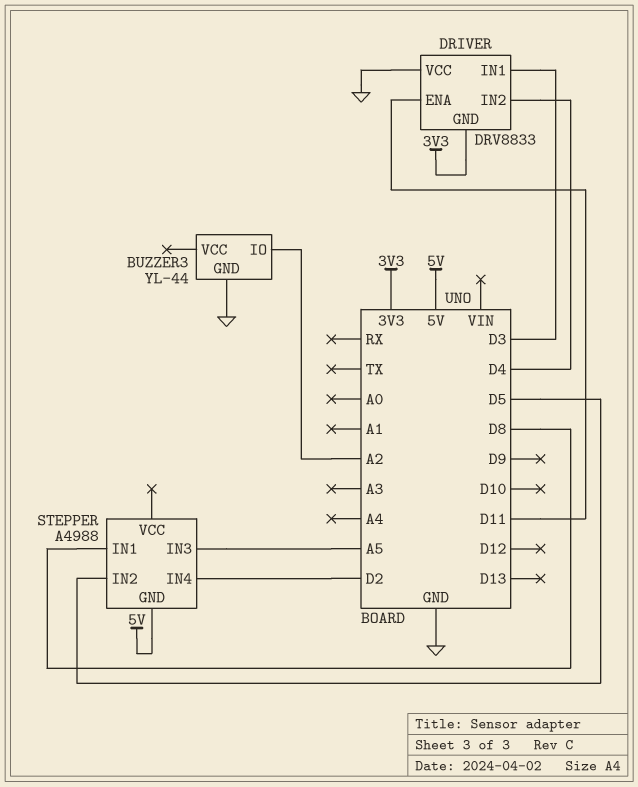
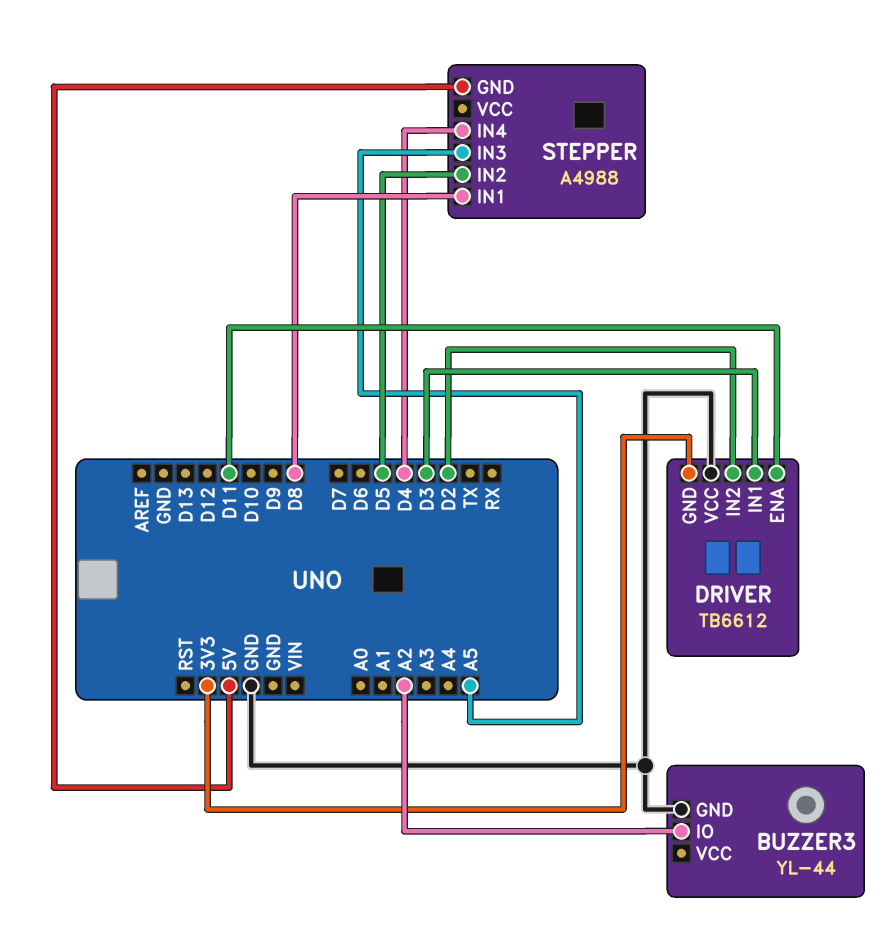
DRIVER: DRV8833 -> TB6612
DRIVER pin IN2: D4 -> D2
STEPPER pin IN4: D2 -> D4

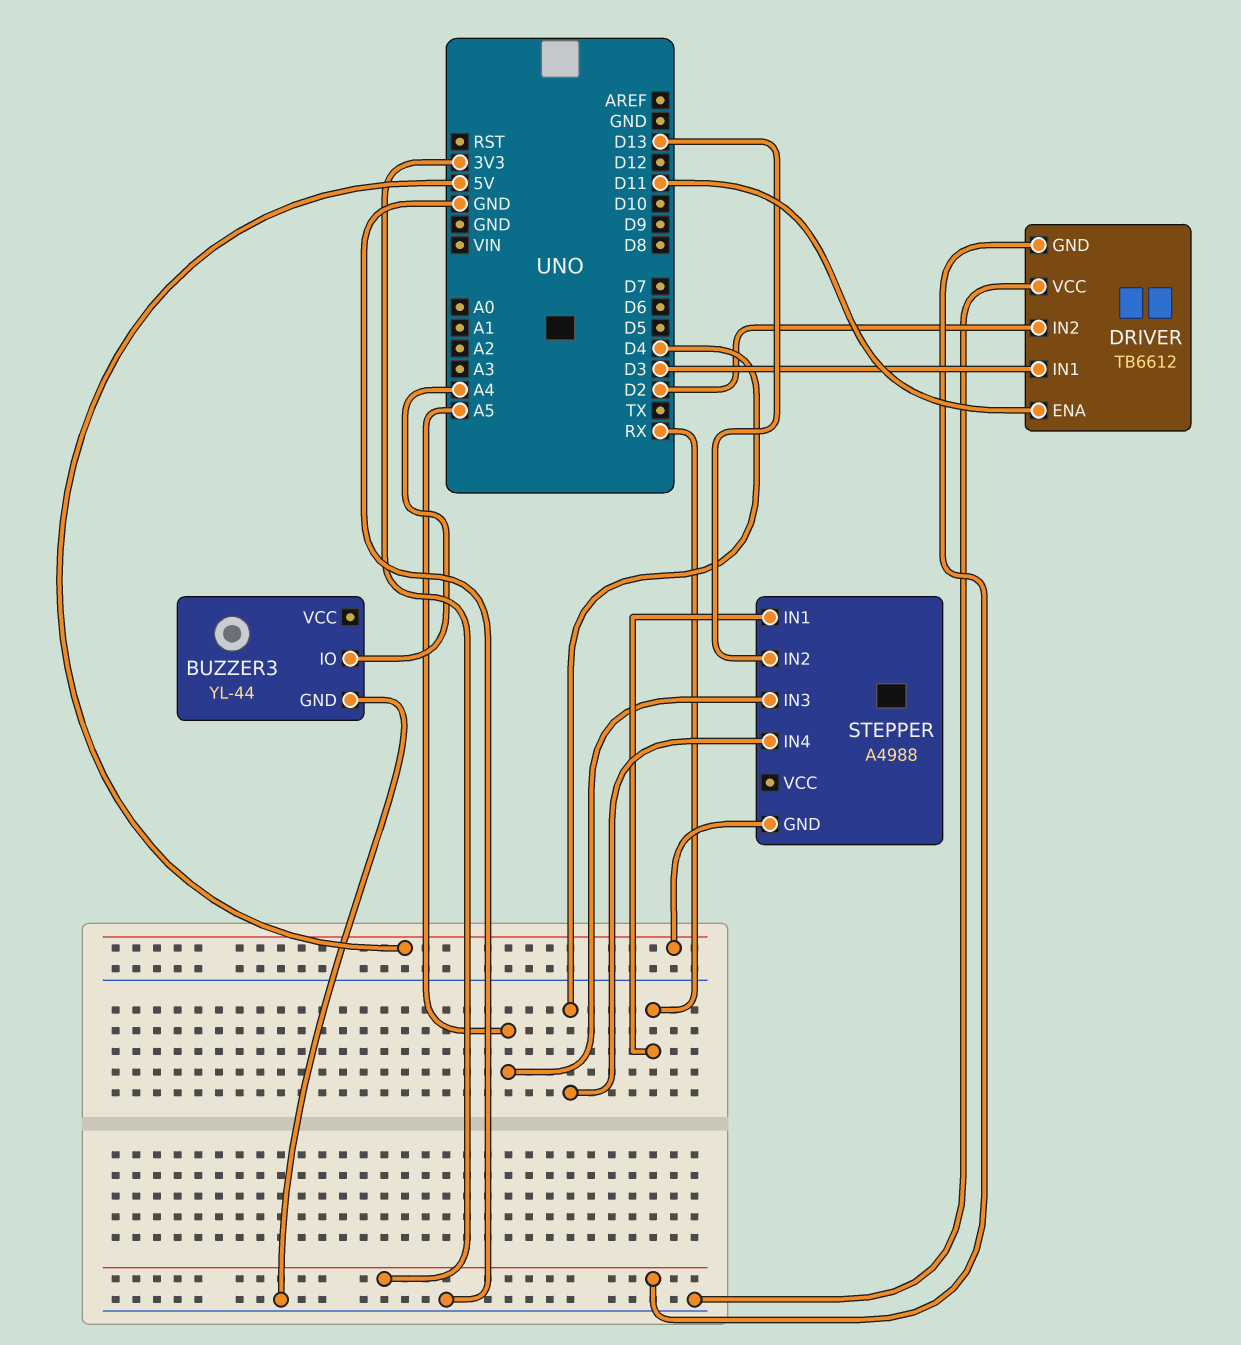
BUZZER3 pin IO: A2 -> A4
STEPPER pin IN1: D8 -> RX
STEPPER pin IN2: D5 -> D13

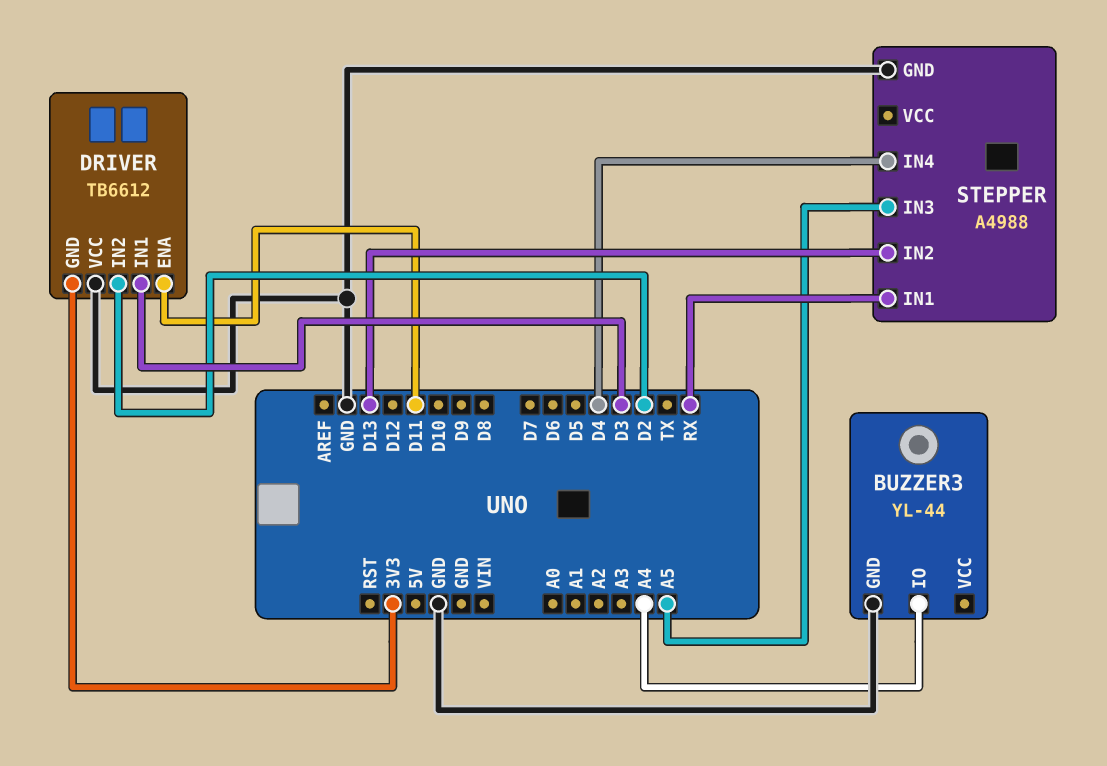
STEPPER pin GND: 5V -> GND

